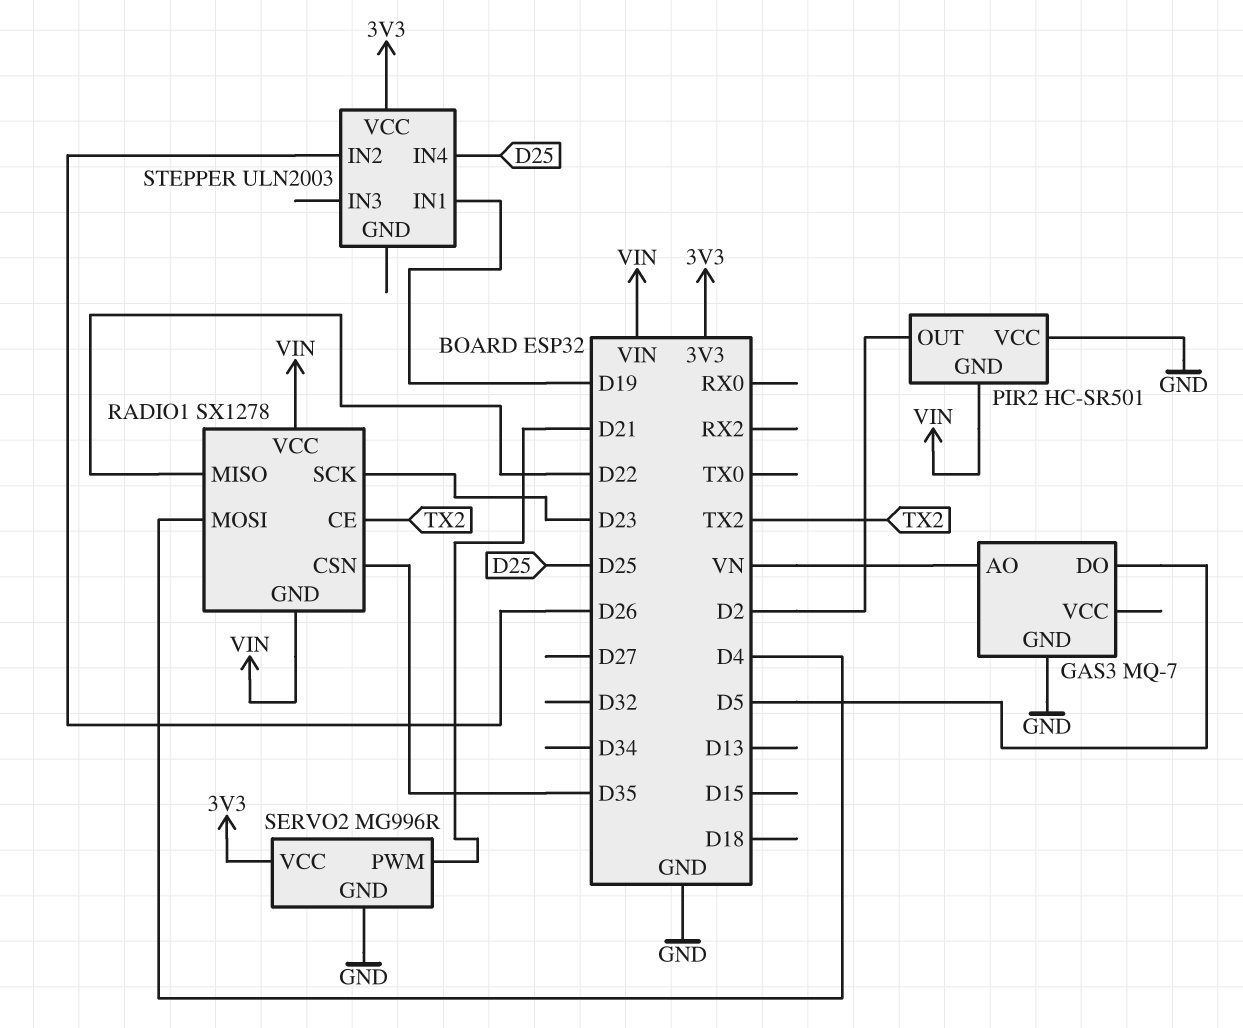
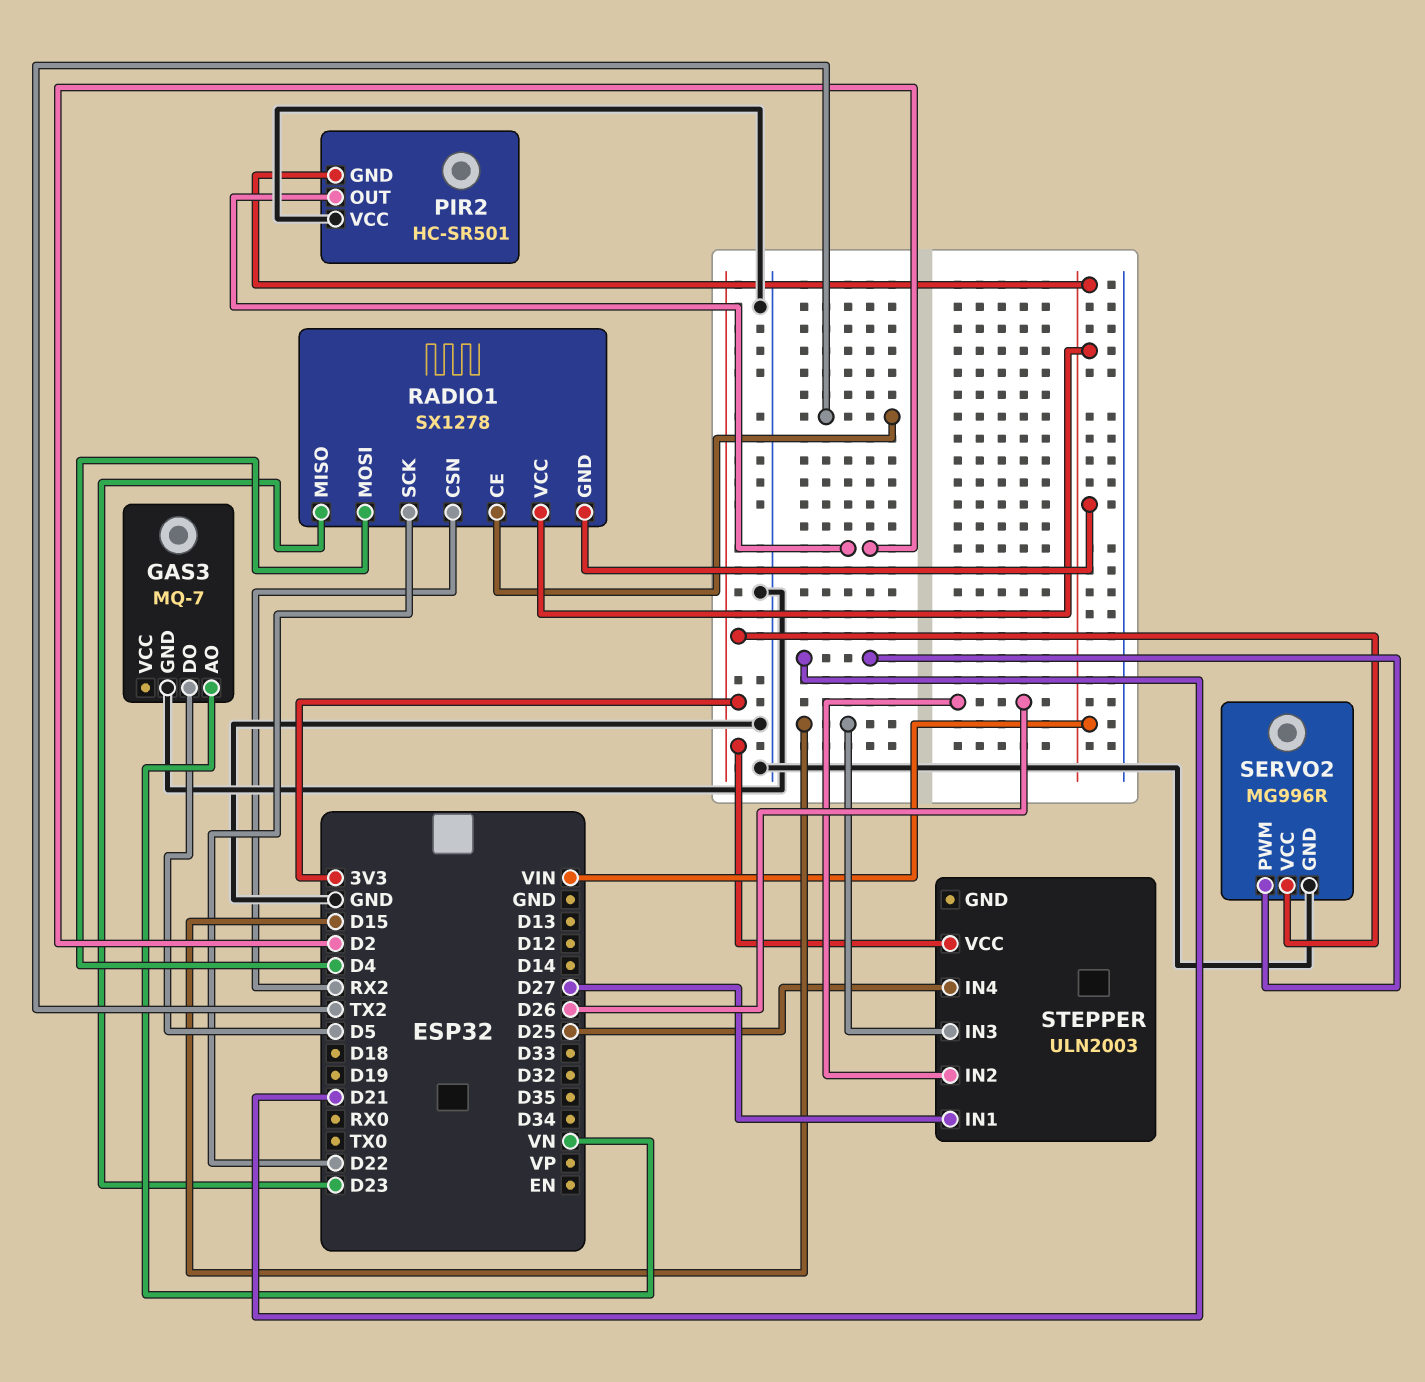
RADIO1 pin CSN: D35 -> RX2
RADIO1 pin MISO: D22 -> D23
RADIO1 pin SCK: D23 -> D22
STEPPER pin IN1: D19 -> D27
STEPPER pin IN3: none -> D15

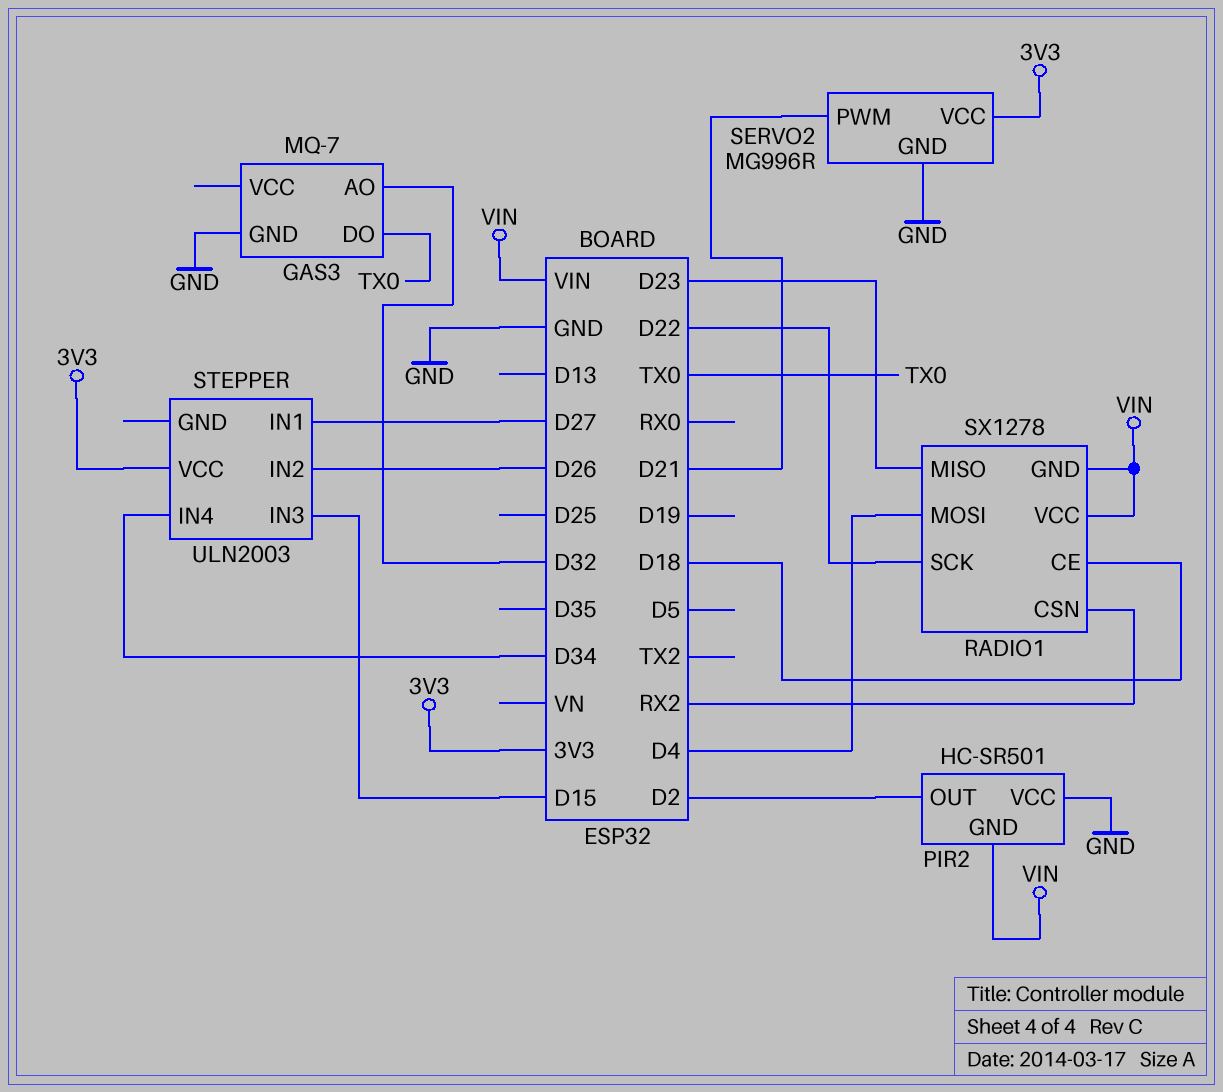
GAS3 pin AO: VN -> D32
GAS3 pin DO: D5 -> TX0
RADIO1 pin CE: TX2 -> D18
STEPPER pin IN4: D25 -> D34

